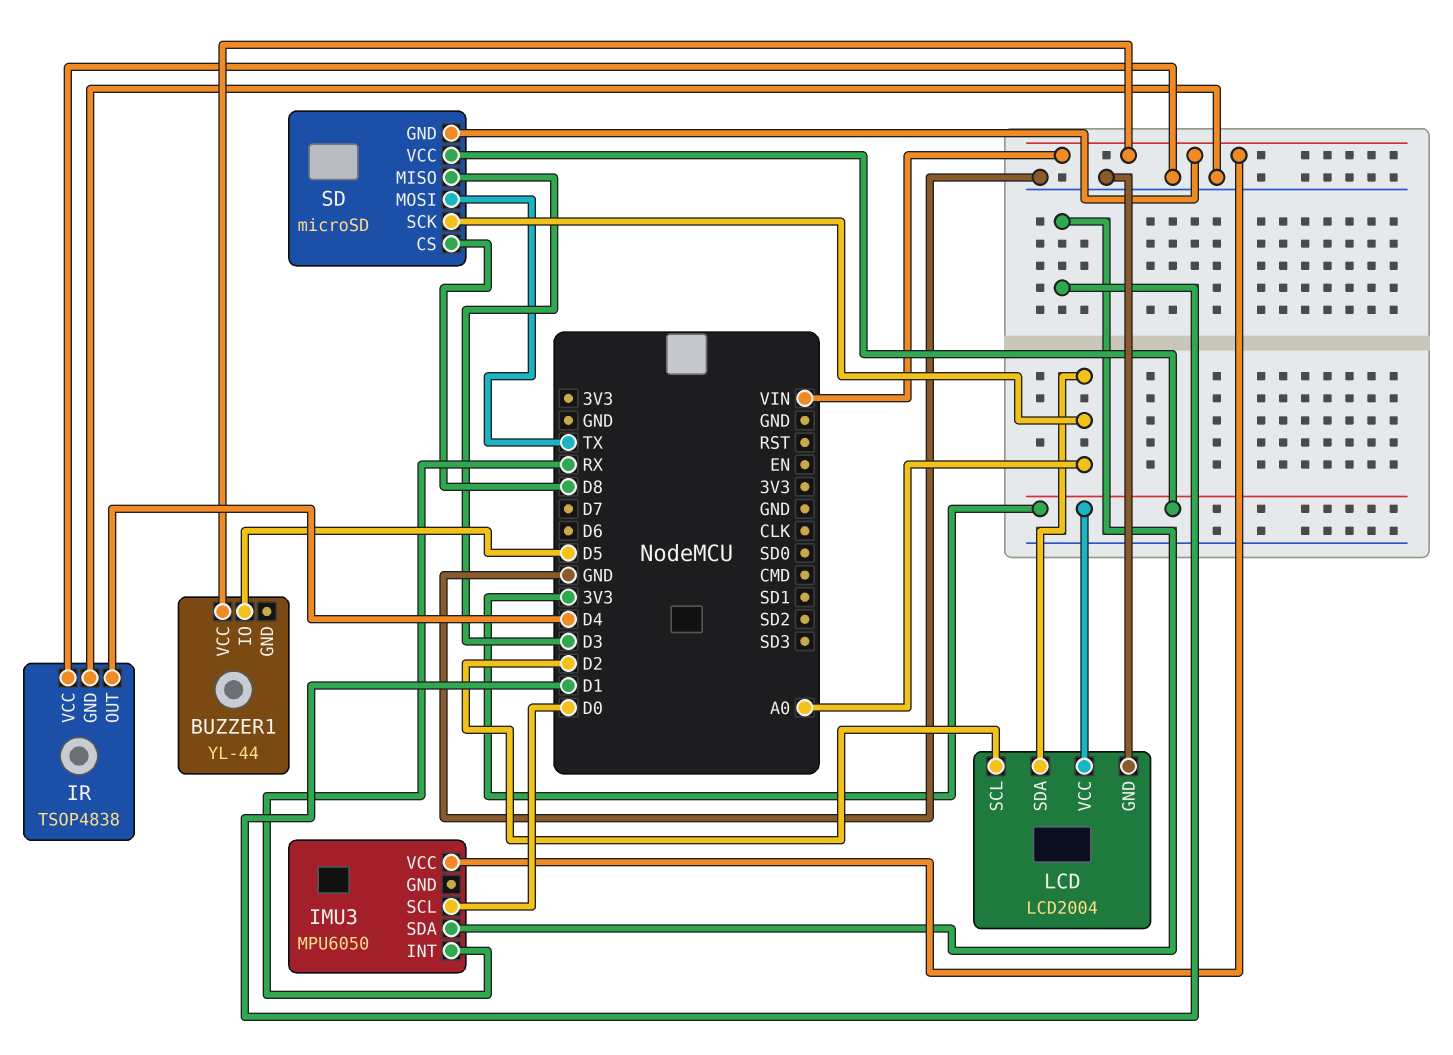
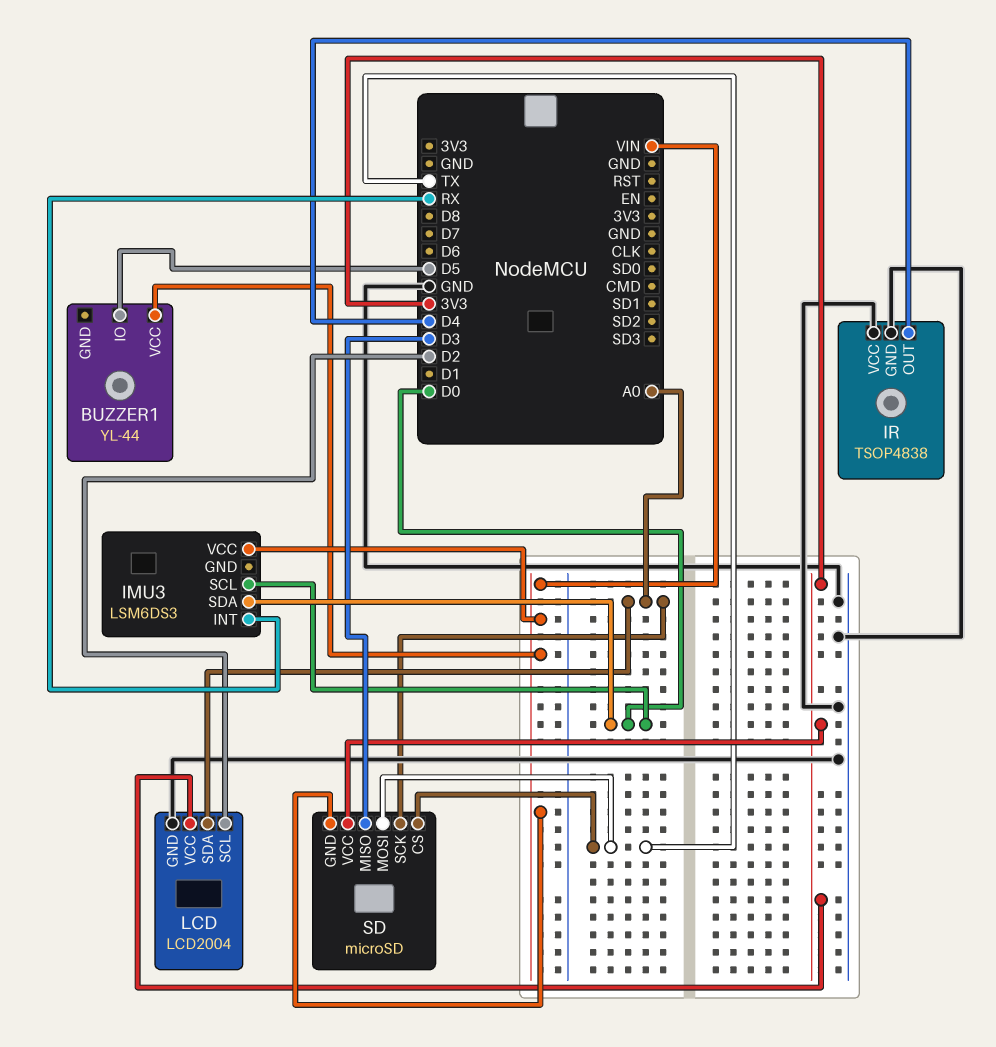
IMU3: MPU6050 -> LSM6DS3
IMU3 pin SDA: D1 -> D0
SD pin CS: D8 -> TX

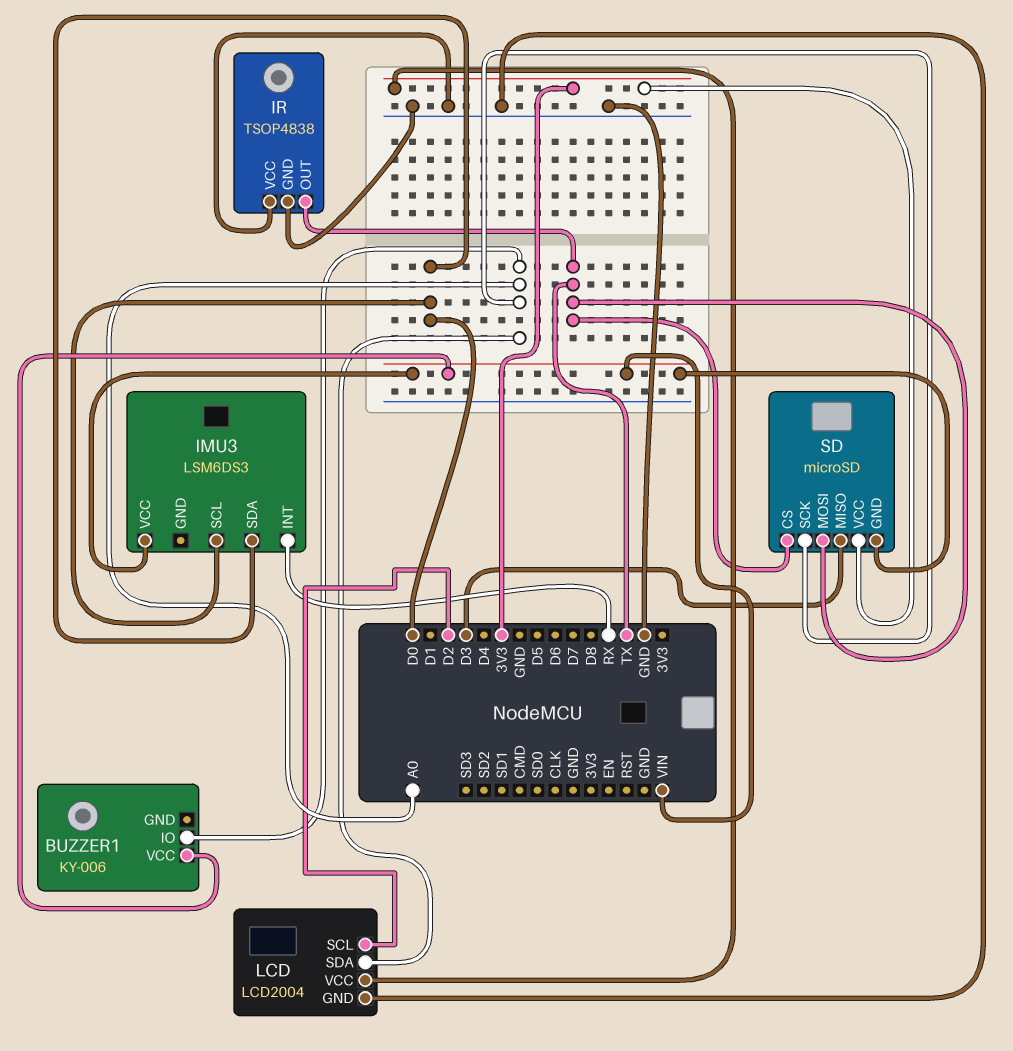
BUZZER1: YL-44 -> KY-006
BUZZER1 pin IO: D5 -> A0
IR pin OUT: D4 -> TX

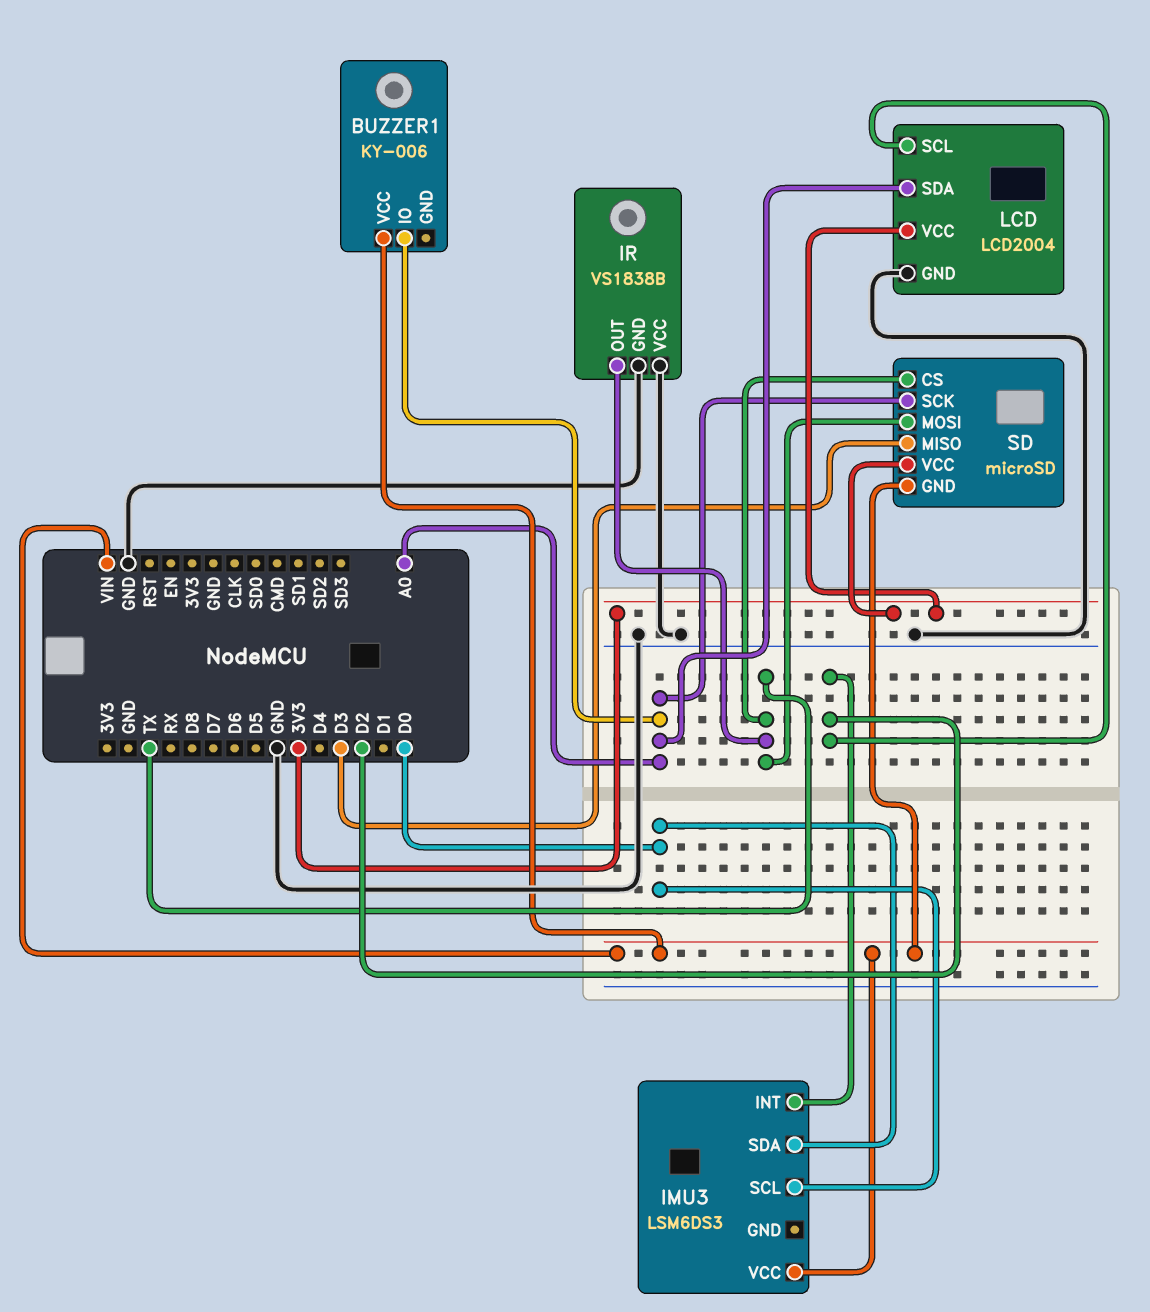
IMU3 pin INT: RX -> D2
IR: TSOP4838 -> VS1838B

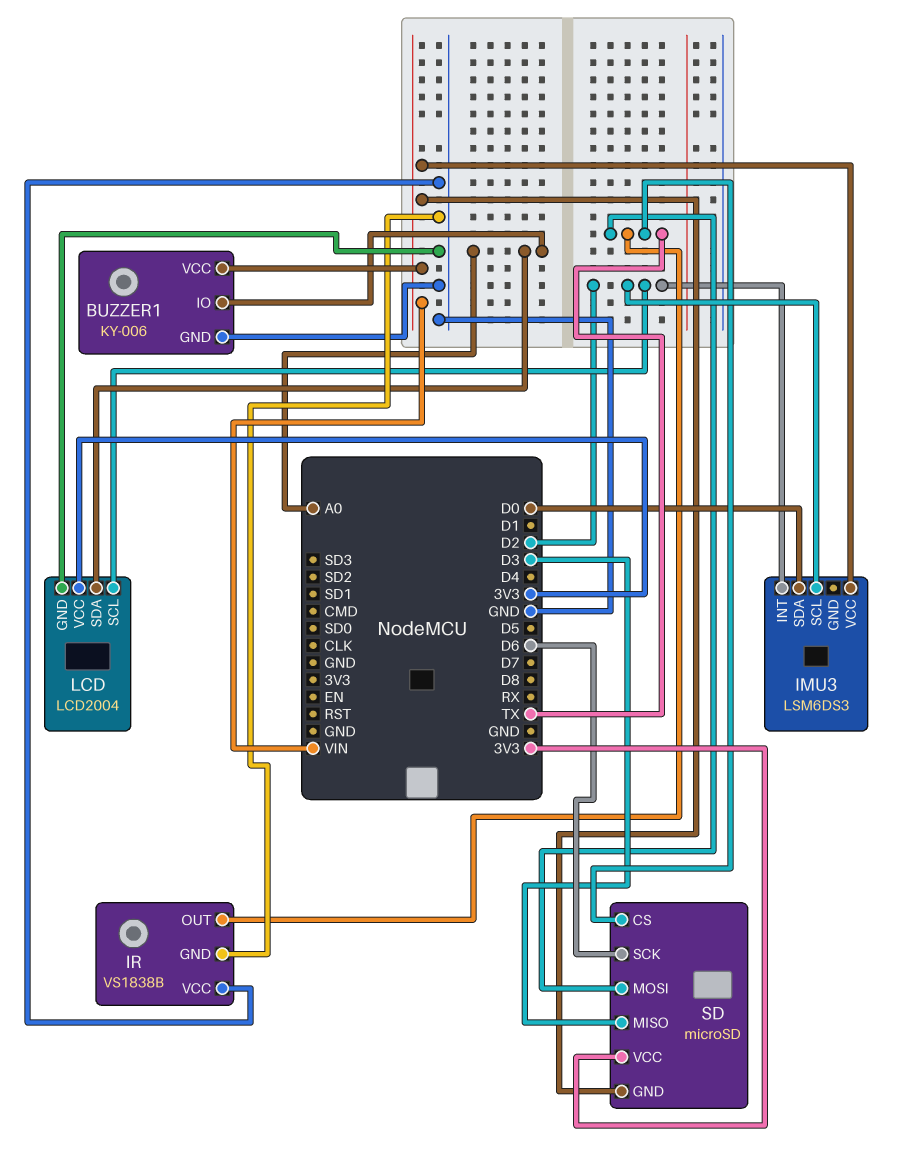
BUZZER1 pin GND: none -> GND
IMU3 pin SCL: D0 -> D2
SD pin SCK: A0 -> D6

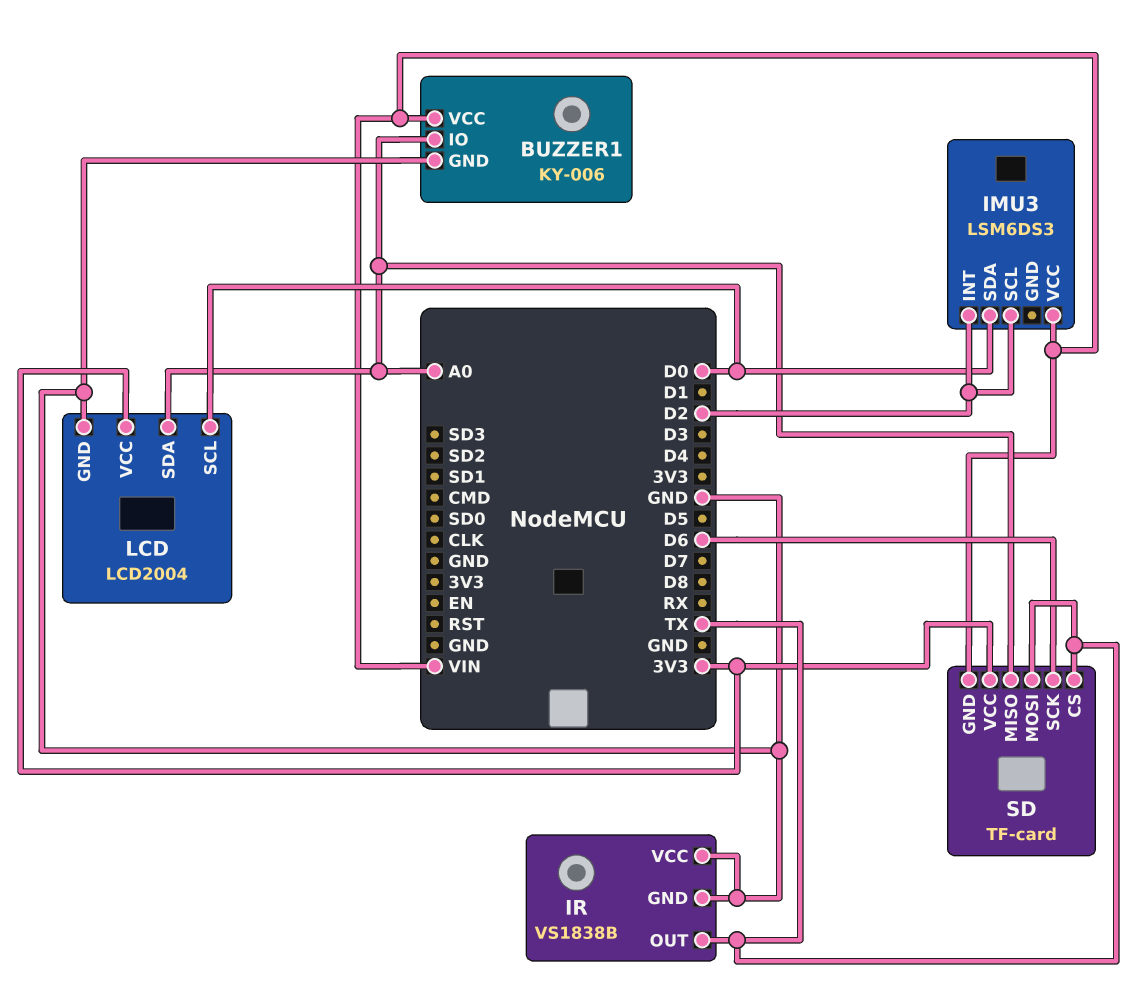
LCD pin SCL: D2 -> D0
SD: microSD -> TF-card
SD pin MISO: D3 -> A0

